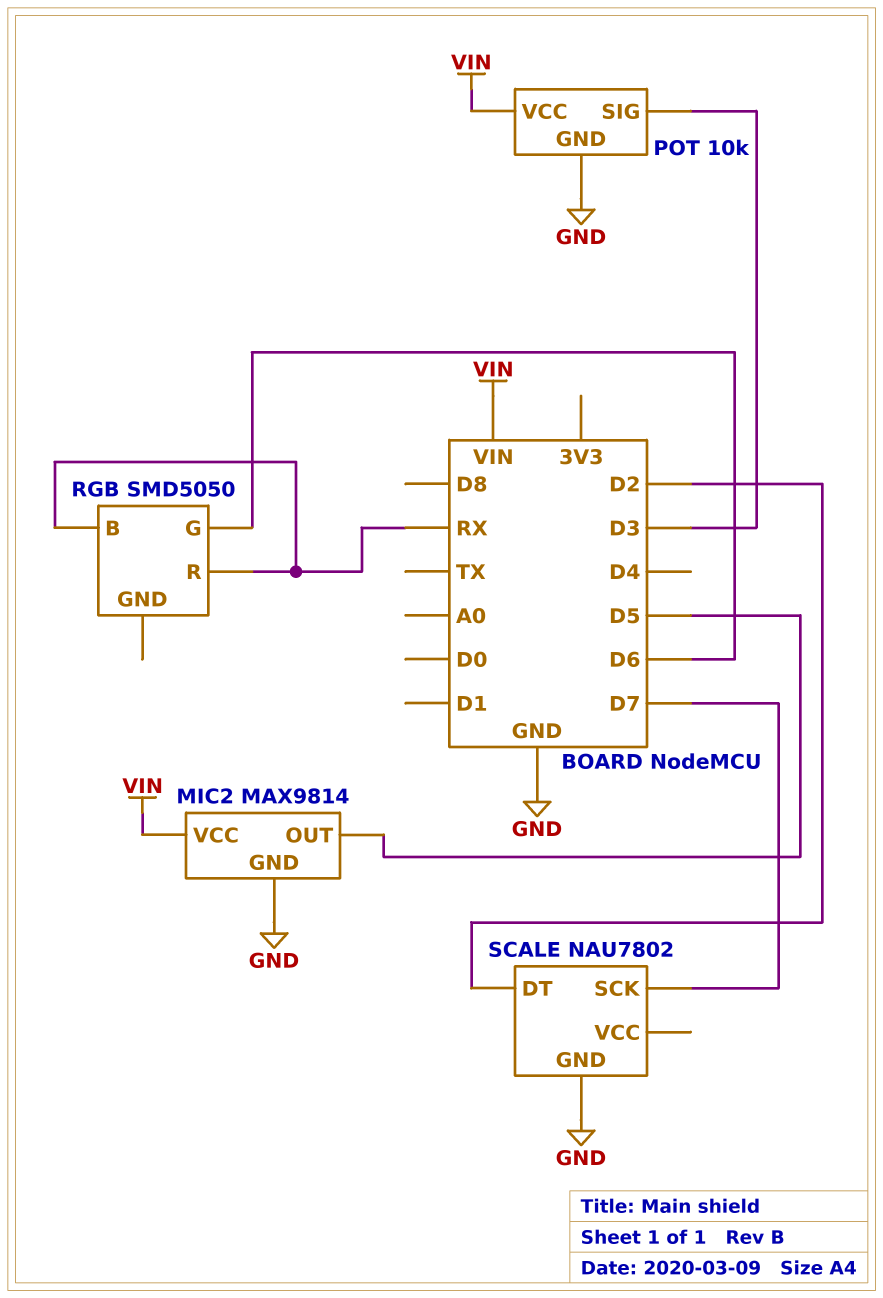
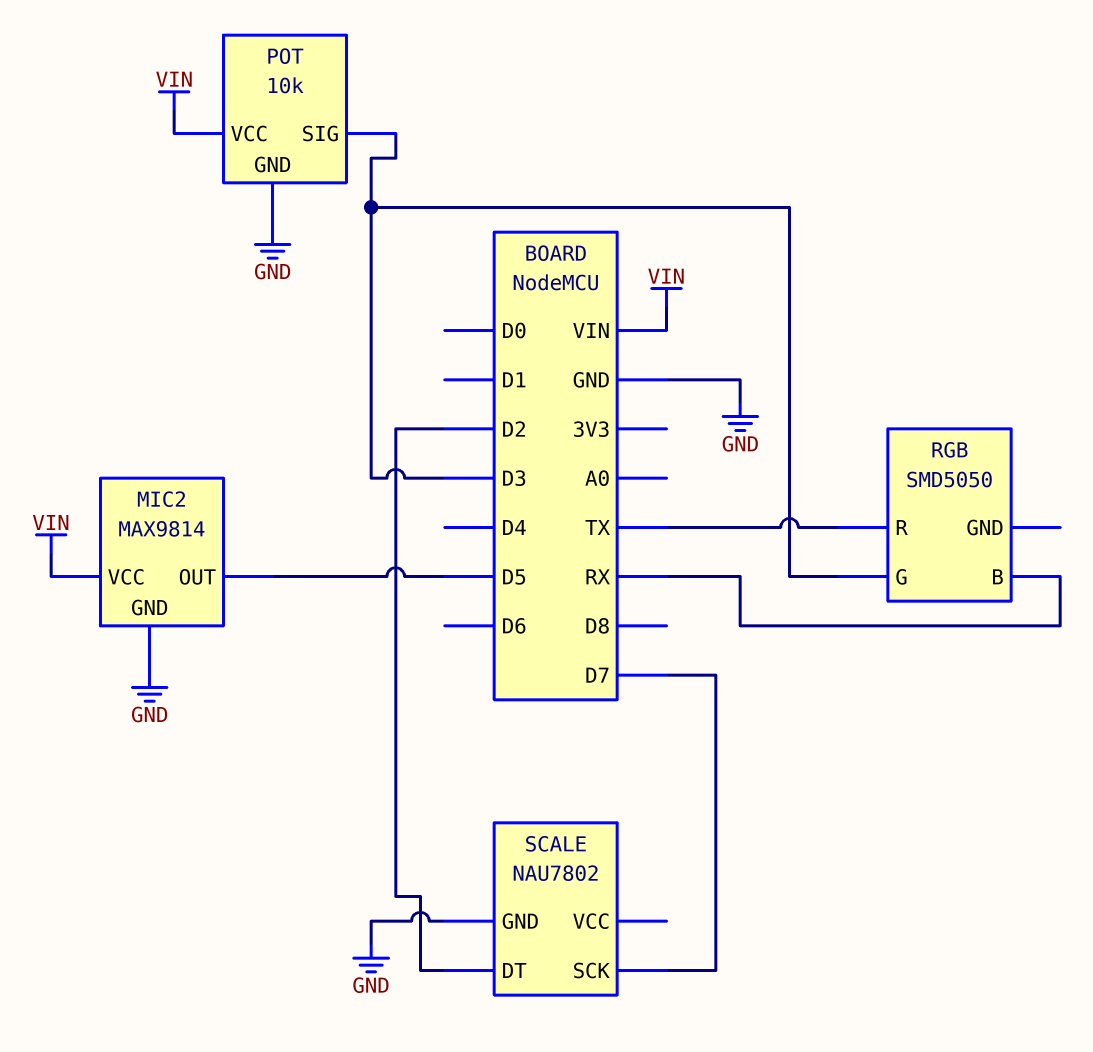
RGB pin G: D6 -> D3
RGB pin R: RX -> TX

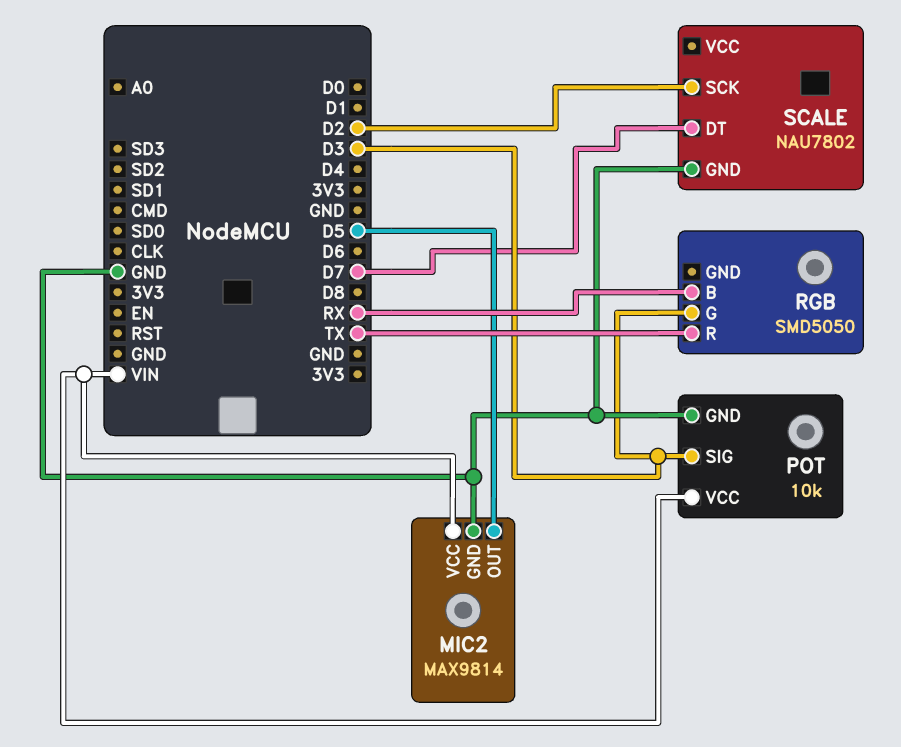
SCALE pin DT: D2 -> D7
SCALE pin SCK: D7 -> D2

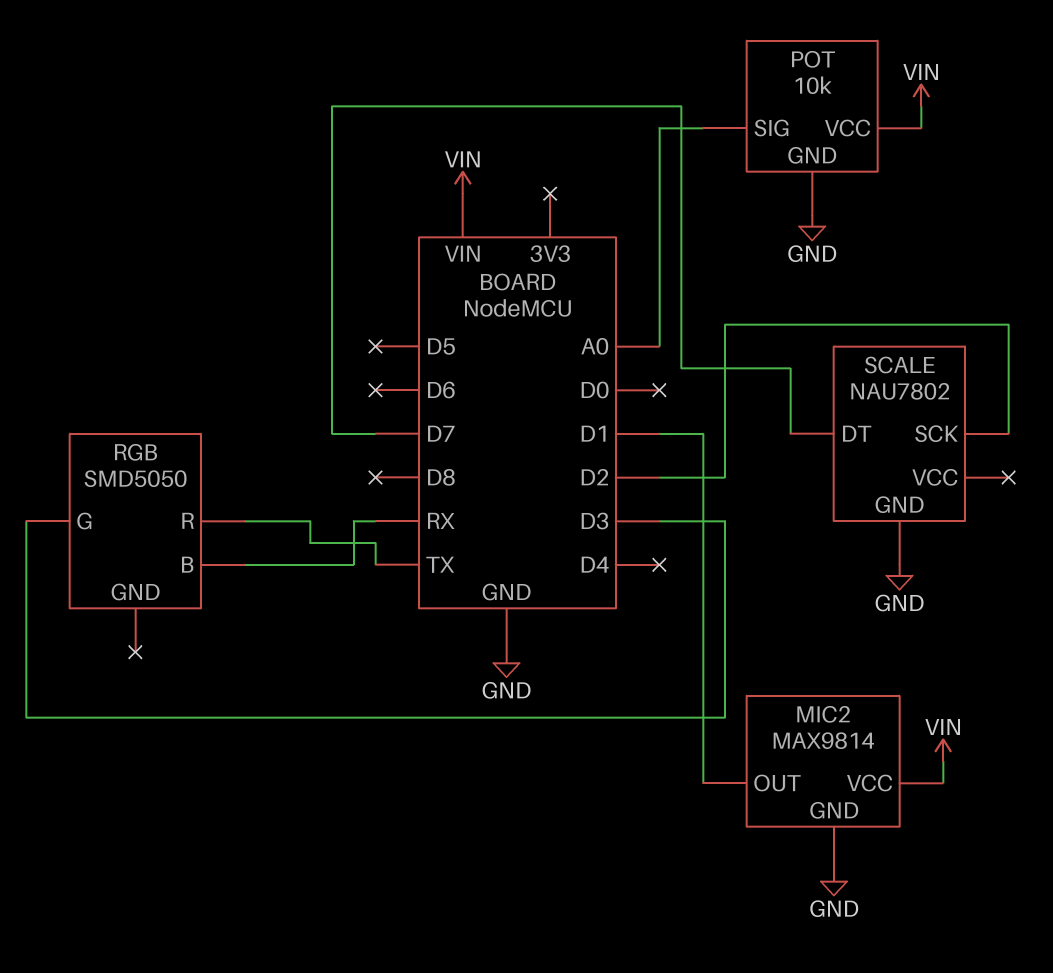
MIC2 pin OUT: D5 -> D1
POT pin SIG: D3 -> A0

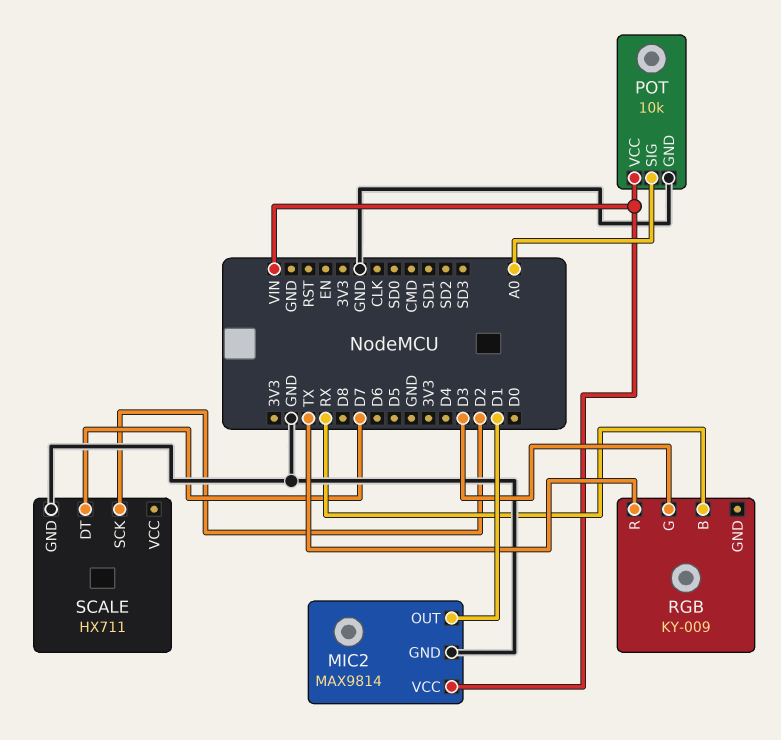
RGB: SMD5050 -> KY-009
SCALE: NAU7802 -> HX711

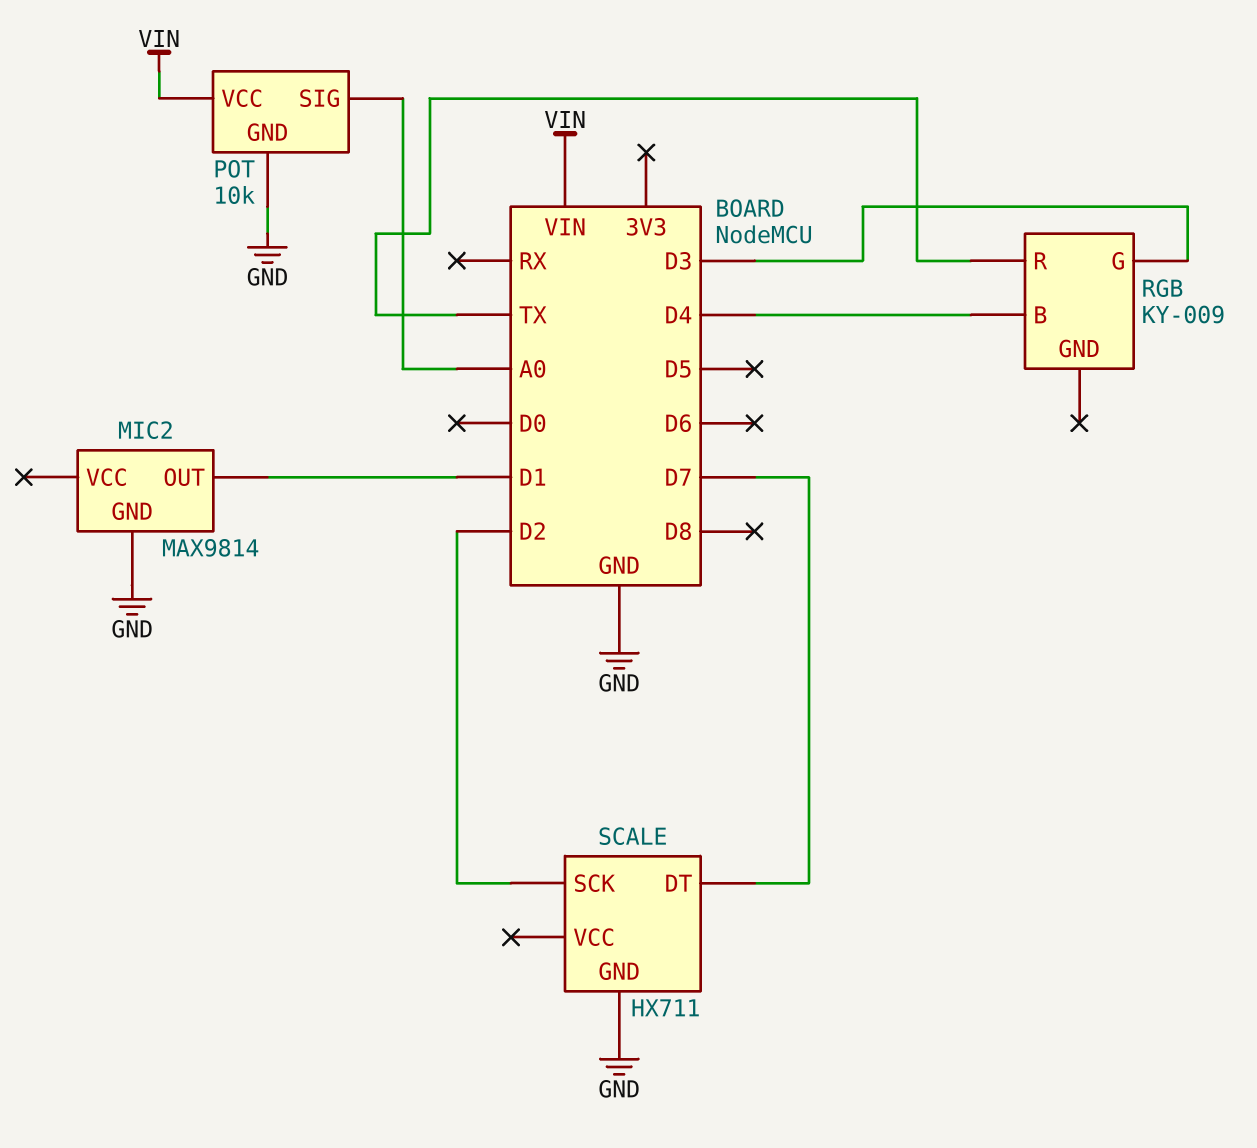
MIC2 pin VCC: VIN -> none
RGB pin B: RX -> D4

